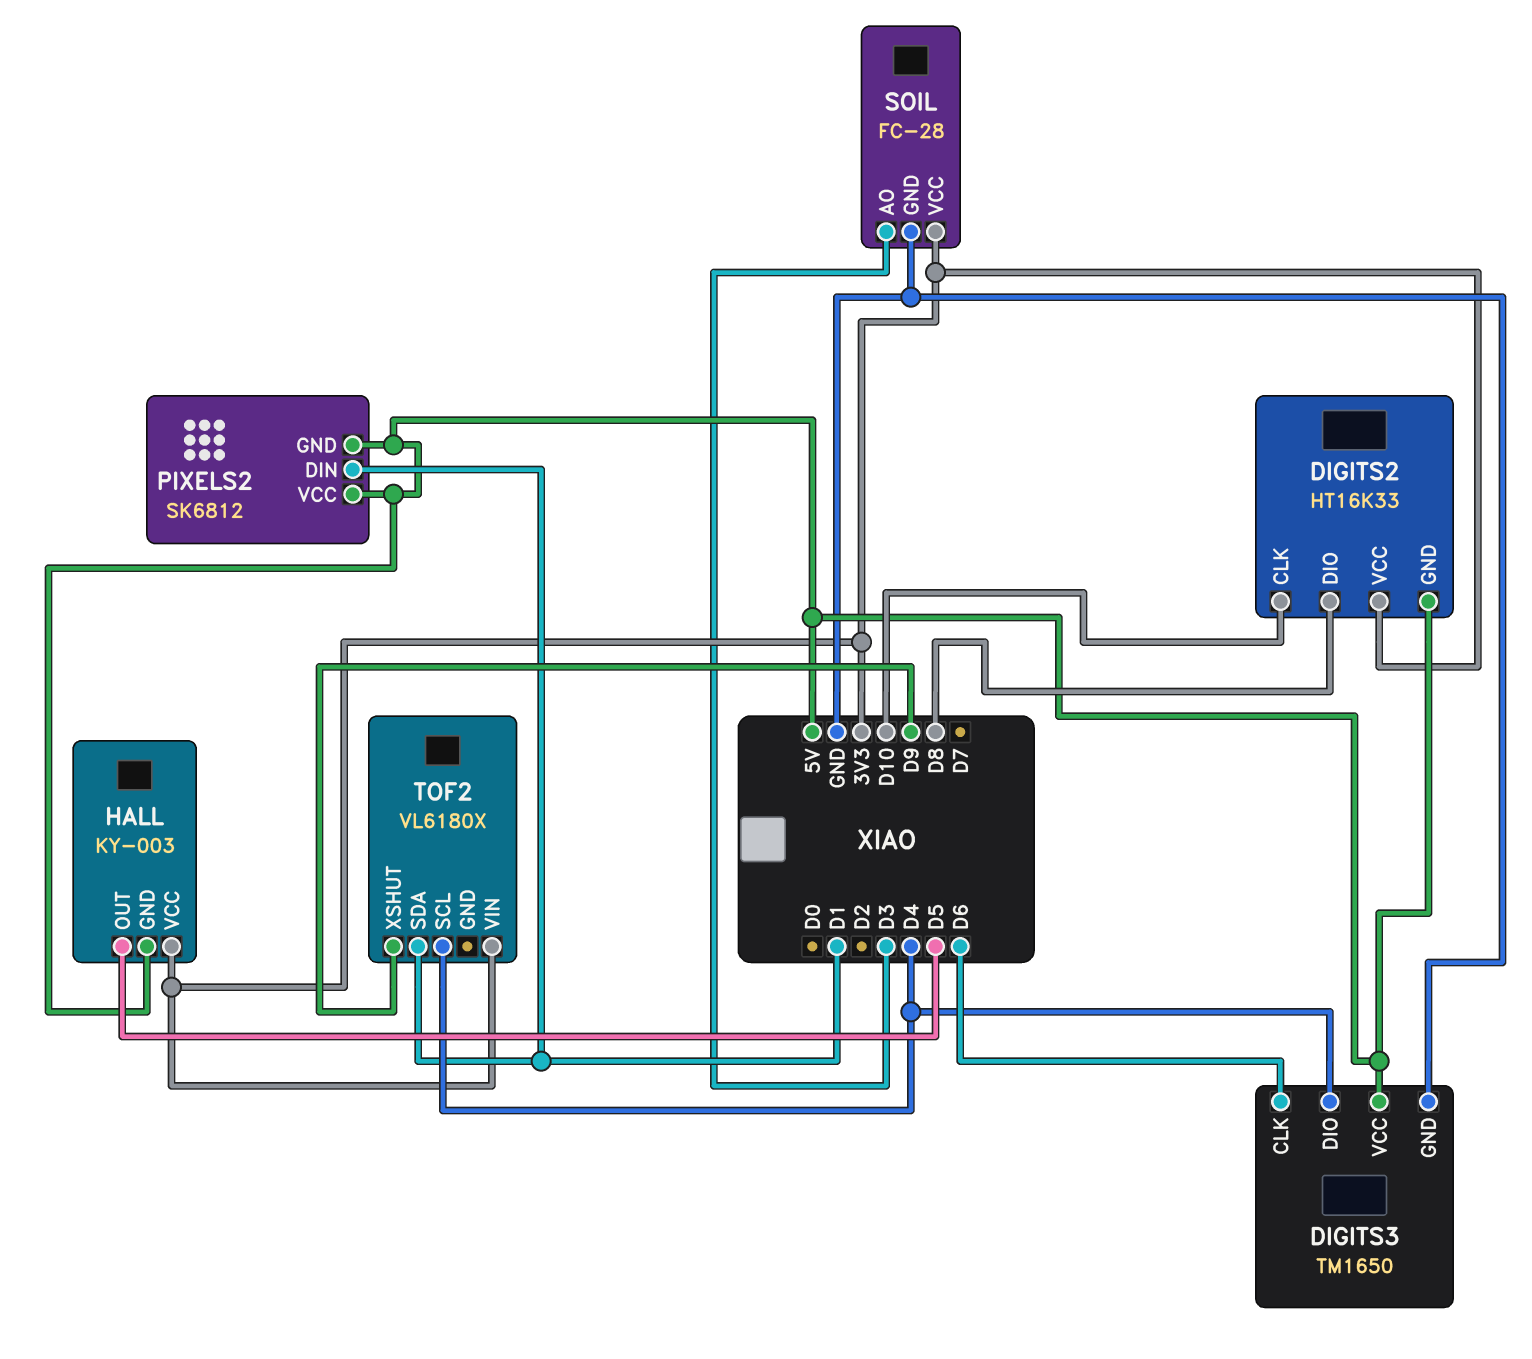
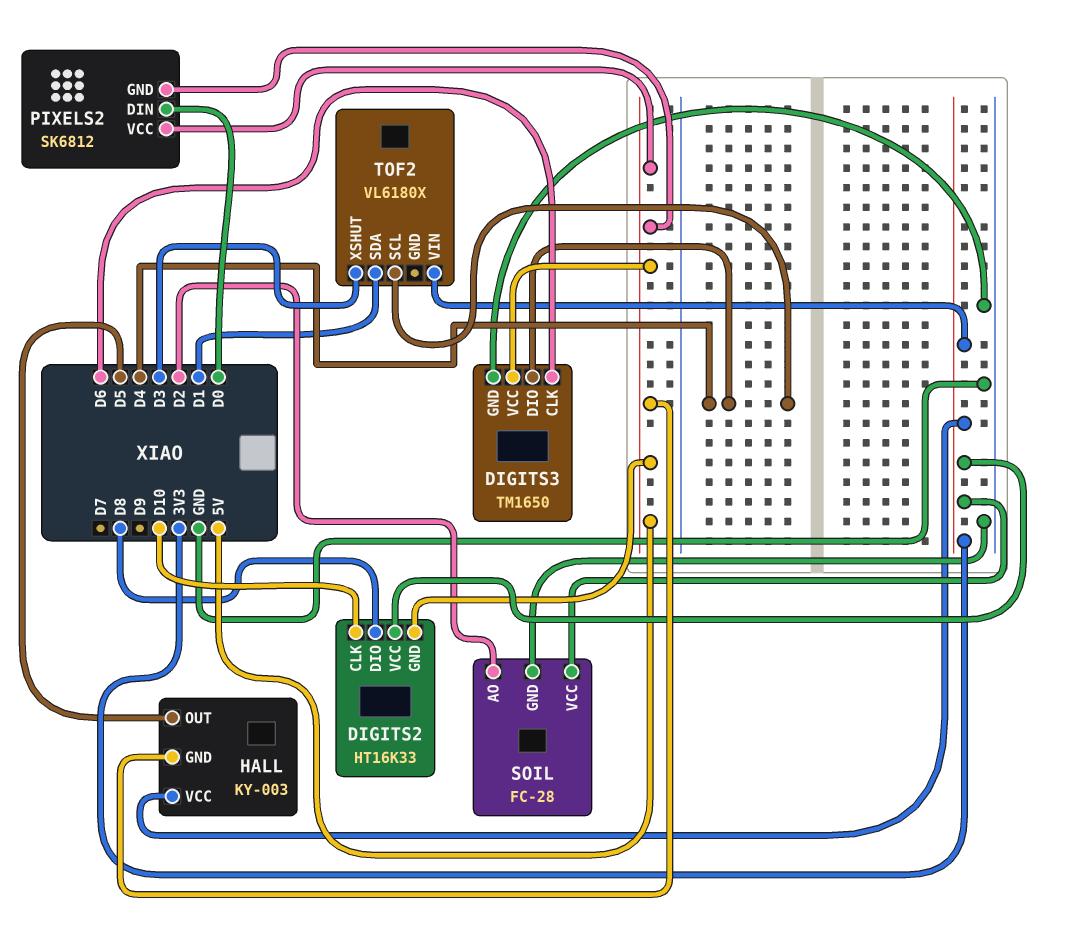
PIXELS2 pin DIN: D1 -> D0
SOIL pin AO: D3 -> D2
TOF2 pin XSHUT: D9 -> D3

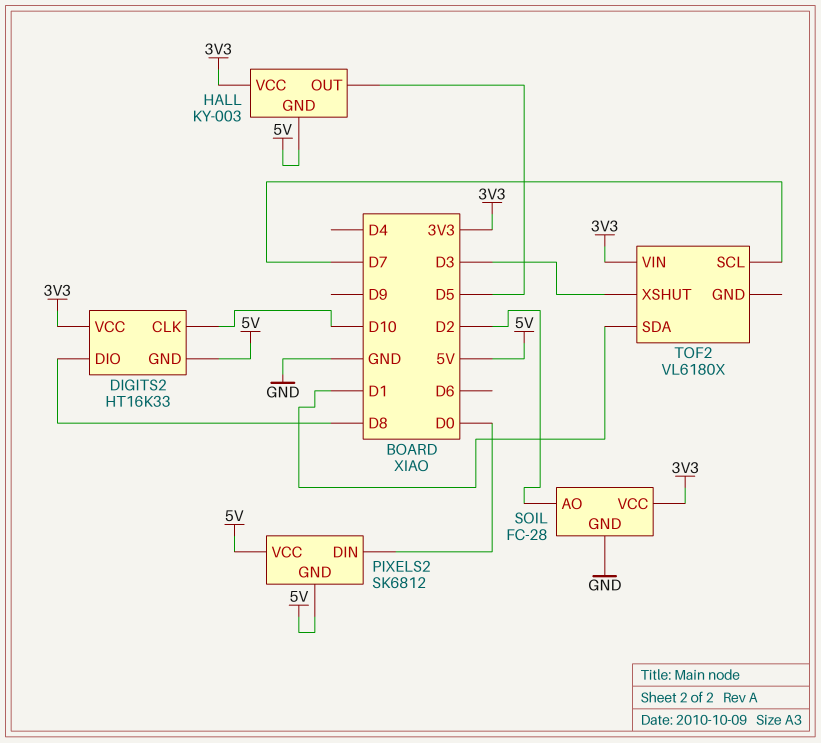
DIGITS3: TM1650 -> none
DIGITS3 pin CLK: D6 -> none
DIGITS3 pin DIO: D4 -> none
DIGITS3 pin GND: GND -> none
DIGITS3 pin VCC: 5V -> none
TOF2 pin SCL: D4 -> D7

